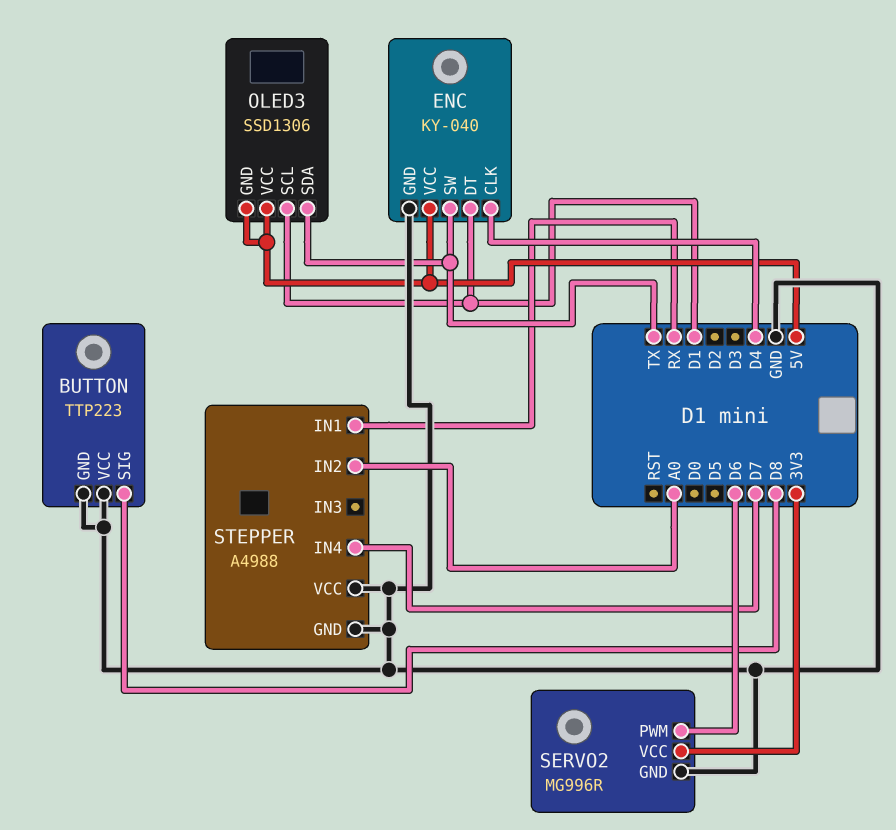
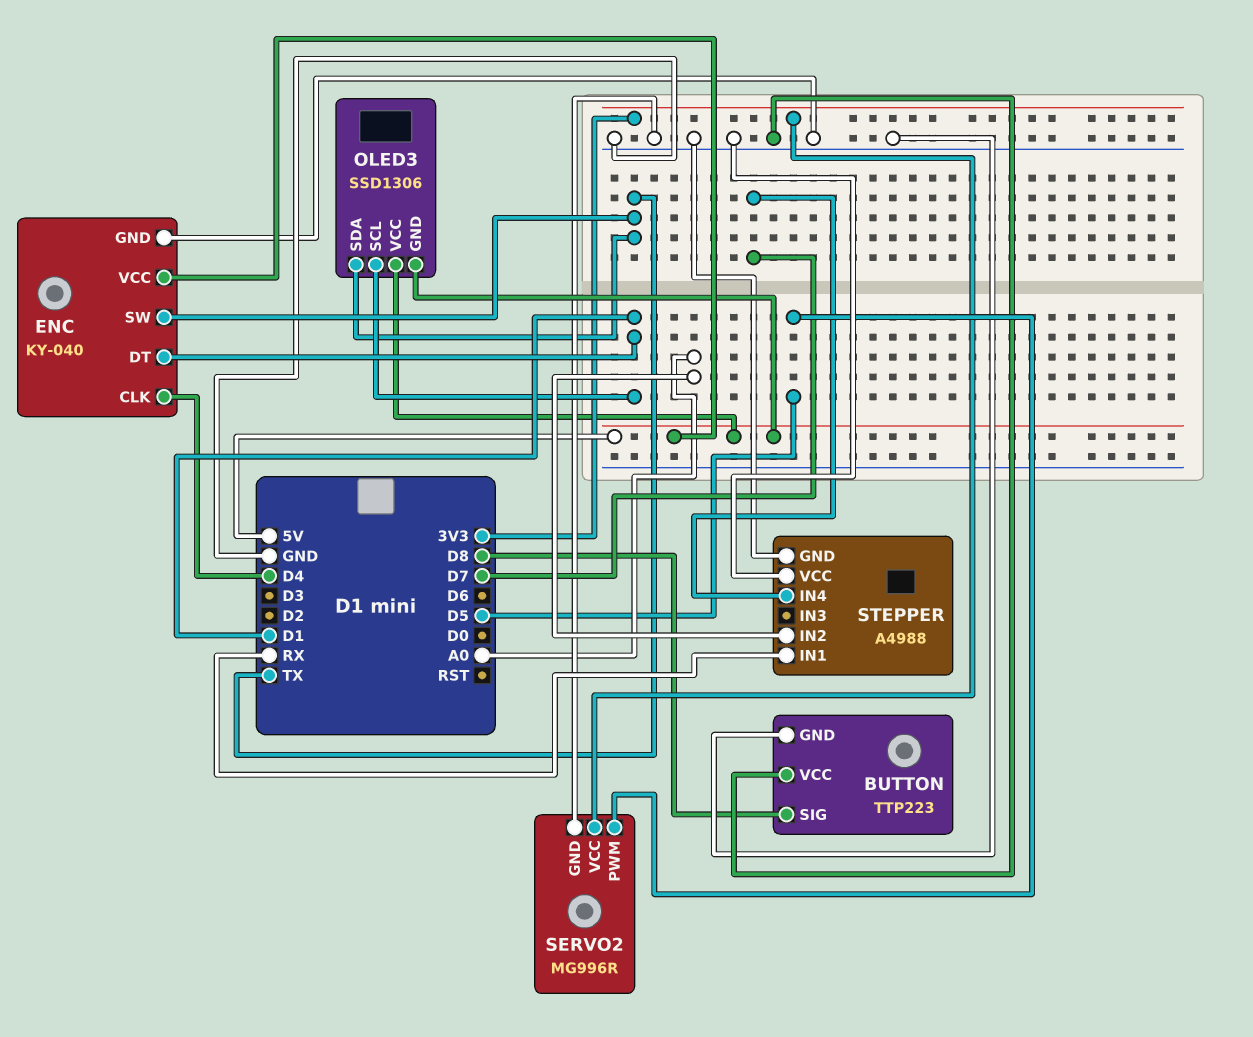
SERVO2 pin PWM: D6 -> D5

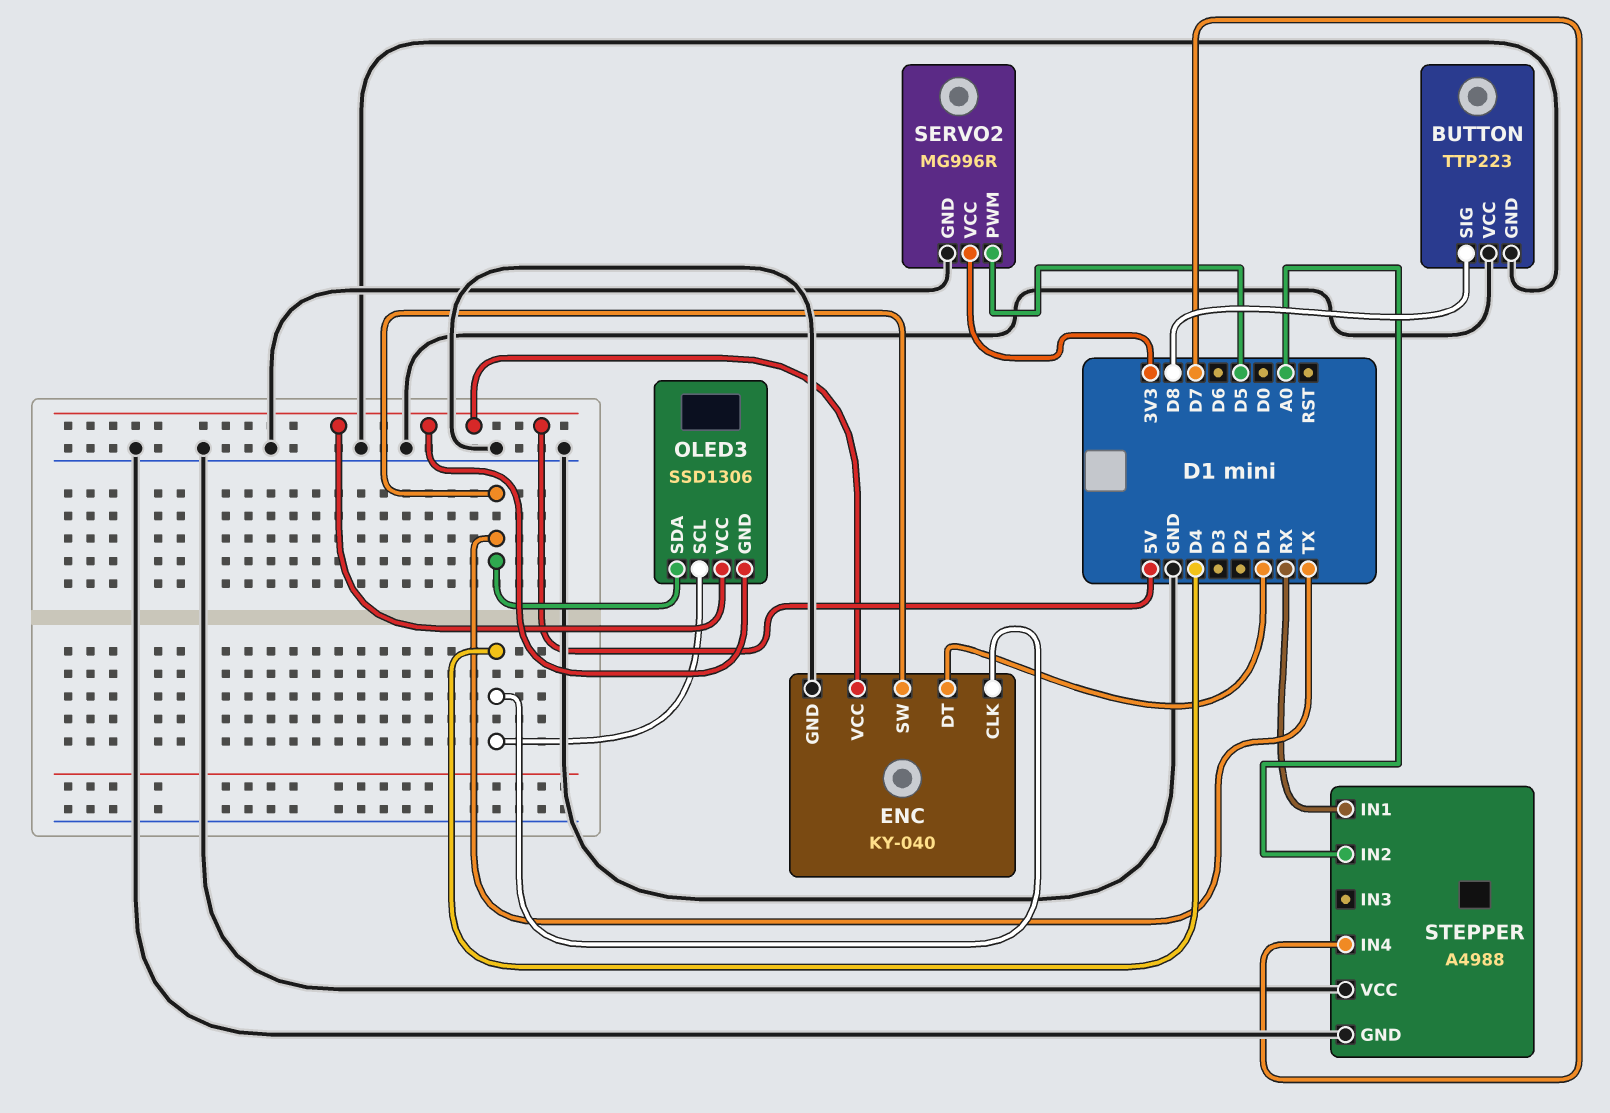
OLED3 pin SCL: D1 -> D4

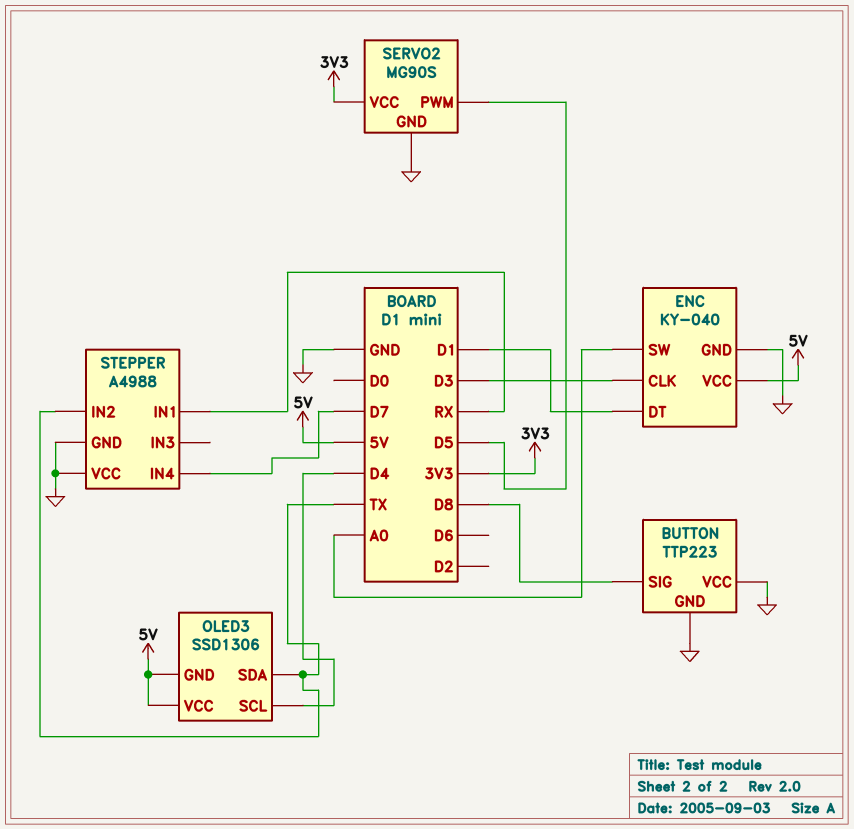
ENC pin CLK: D4 -> D3
ENC pin SW: TX -> A0
SERVO2: MG996R -> MG90S
STEPPER pin IN2: A0 -> TX

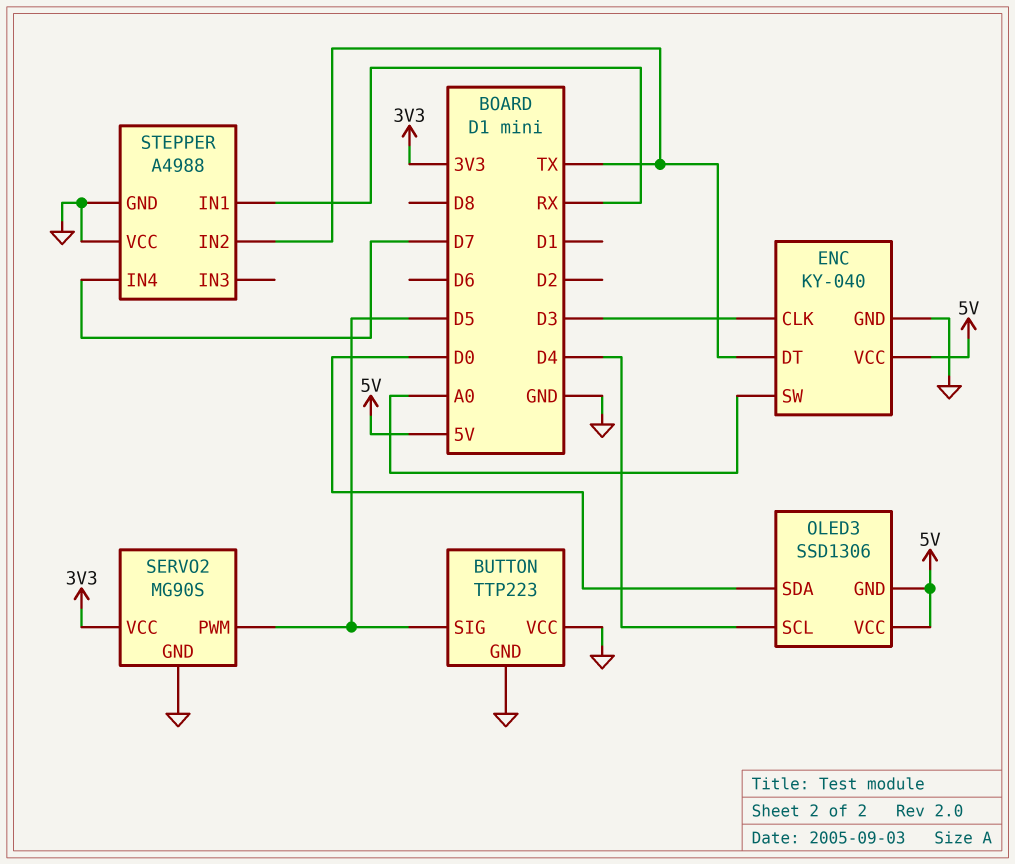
BUTTON pin SIG: D8 -> D5
ENC pin DT: D1 -> TX
OLED3 pin SDA: TX -> D0

